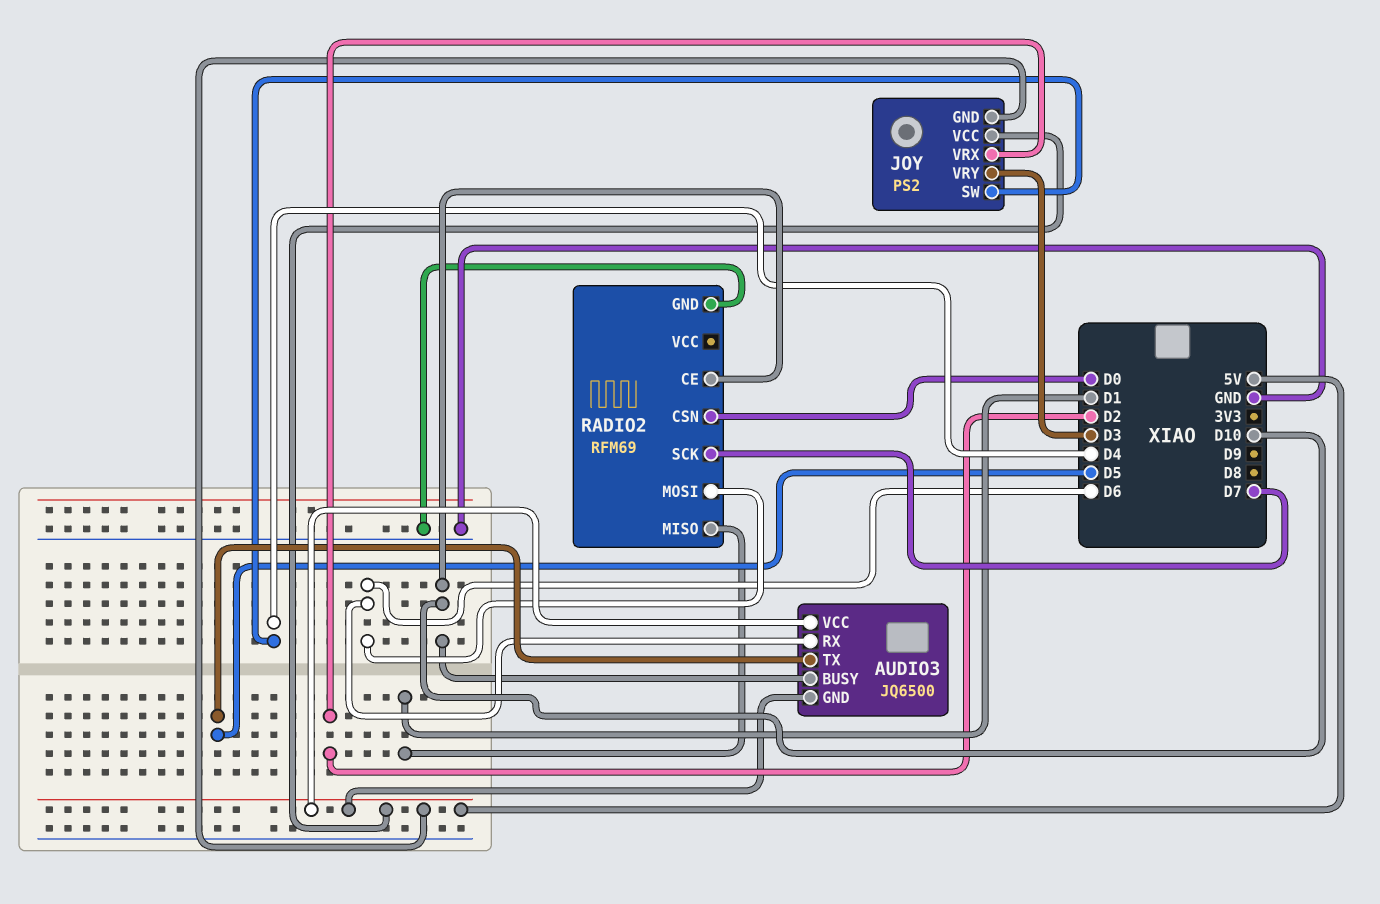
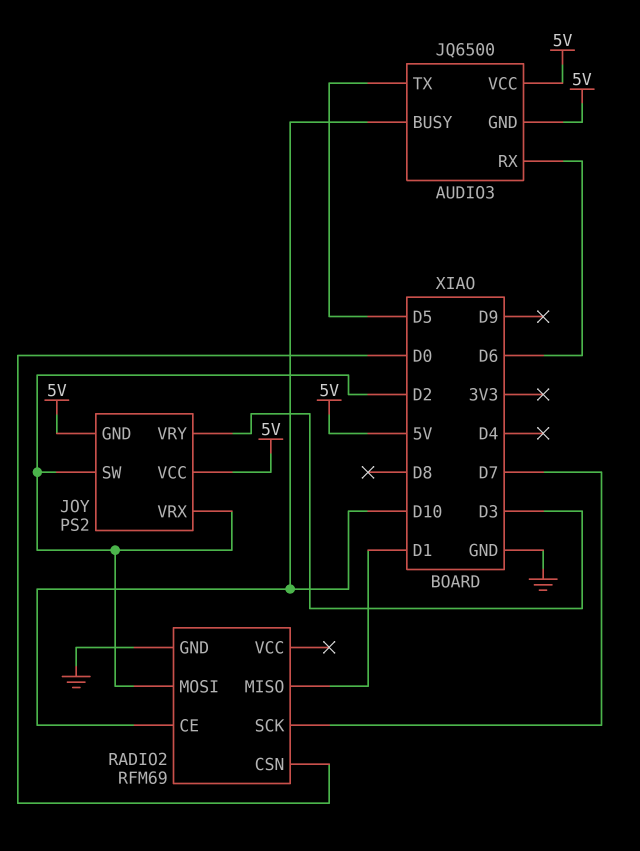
JOY pin SW: D4 -> D2
RADIO2 pin MOSI: D6 -> D2

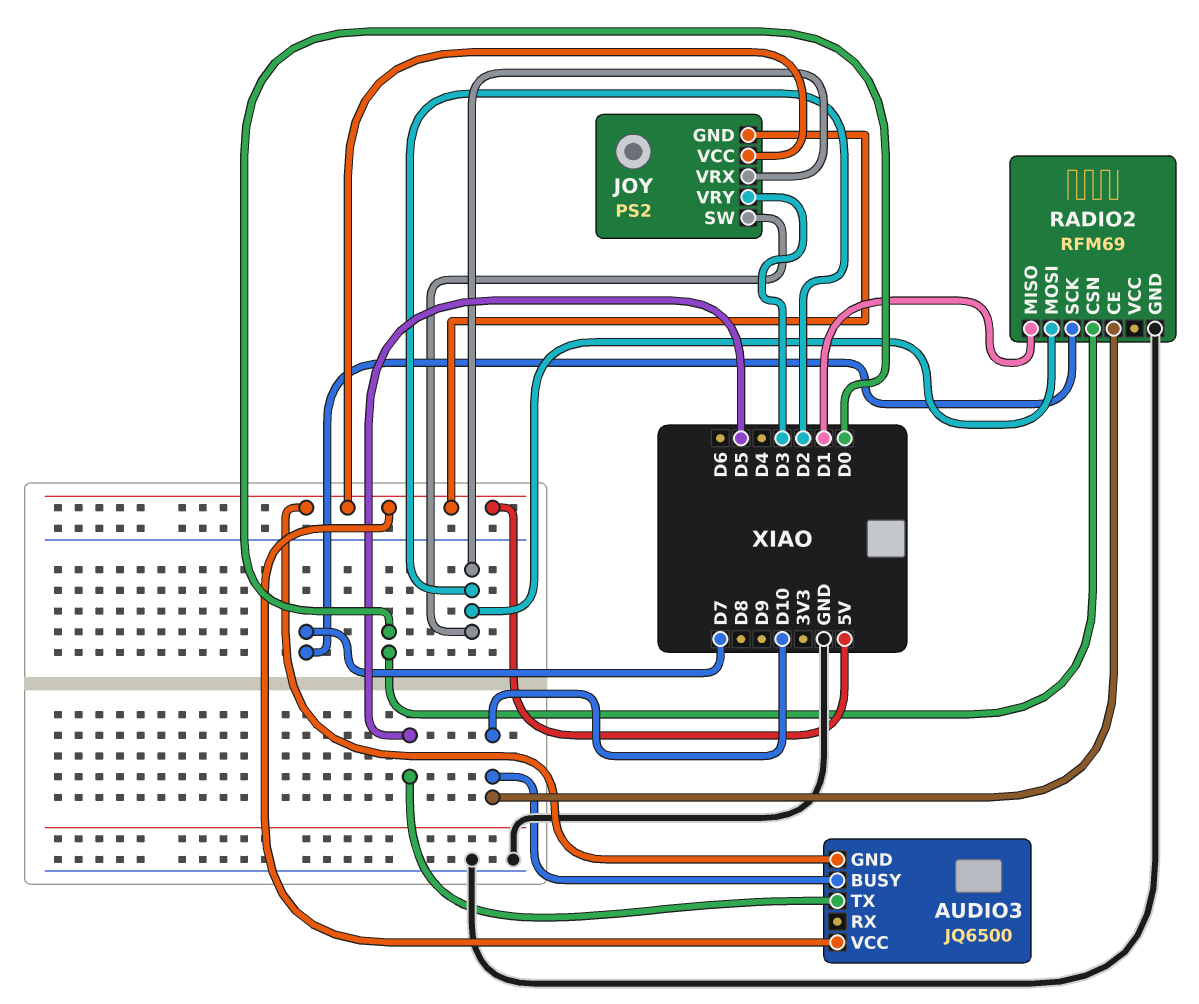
AUDIO3 pin RX: D6 -> none

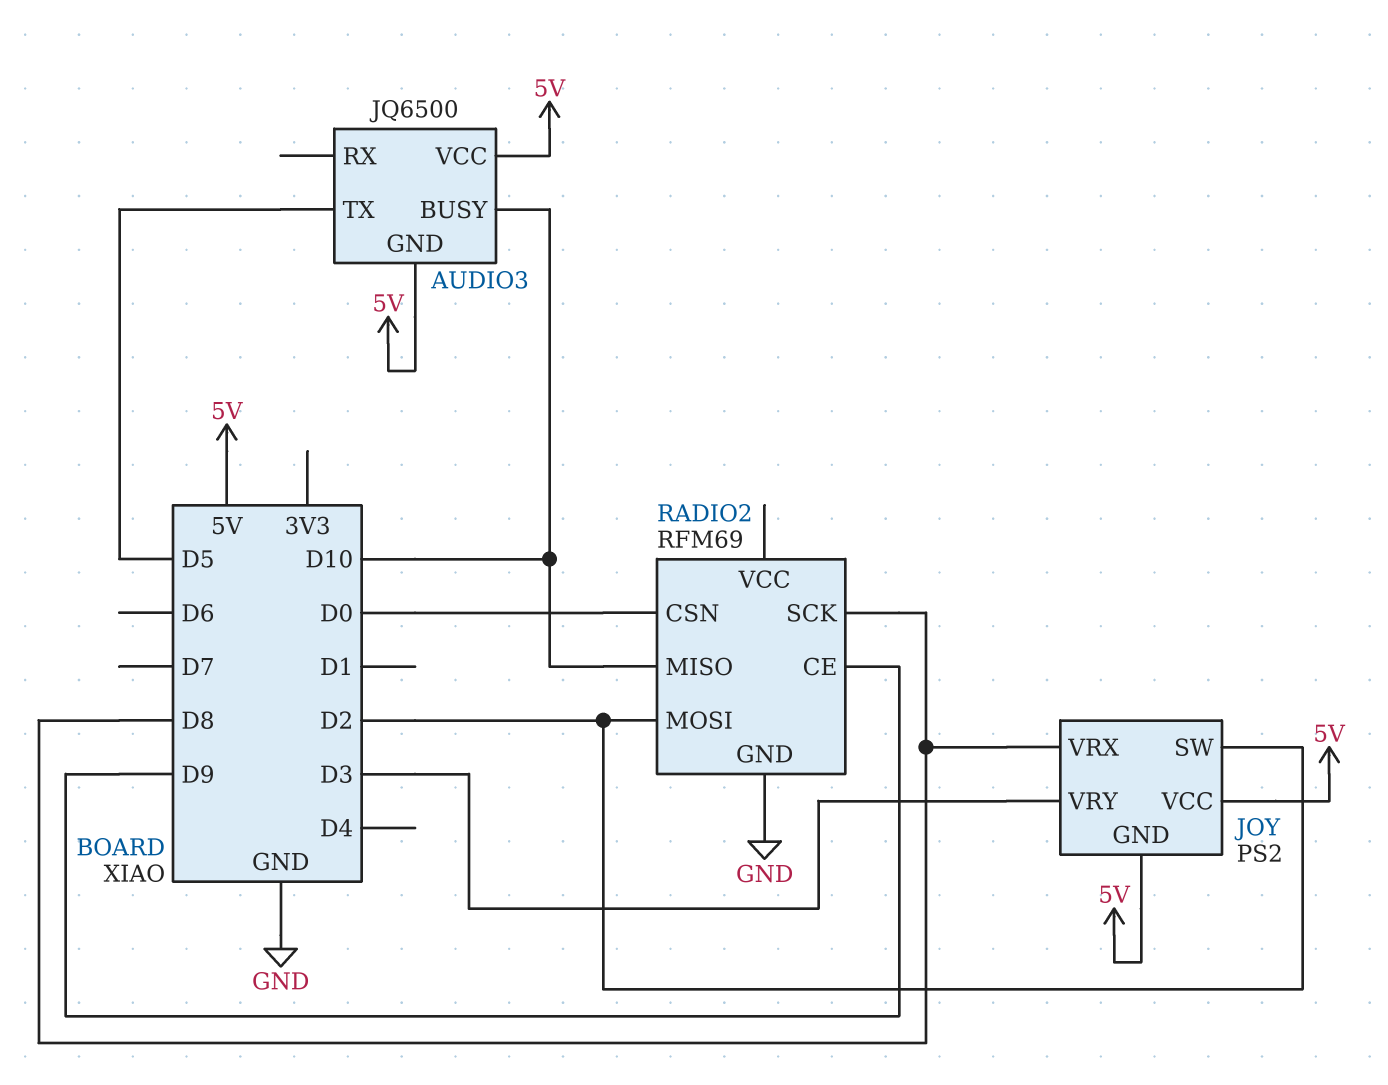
JOY pin VRX: D2 -> D8
RADIO2 pin CE: D10 -> D9
RADIO2 pin MISO: D1 -> D10
RADIO2 pin SCK: D7 -> D8

